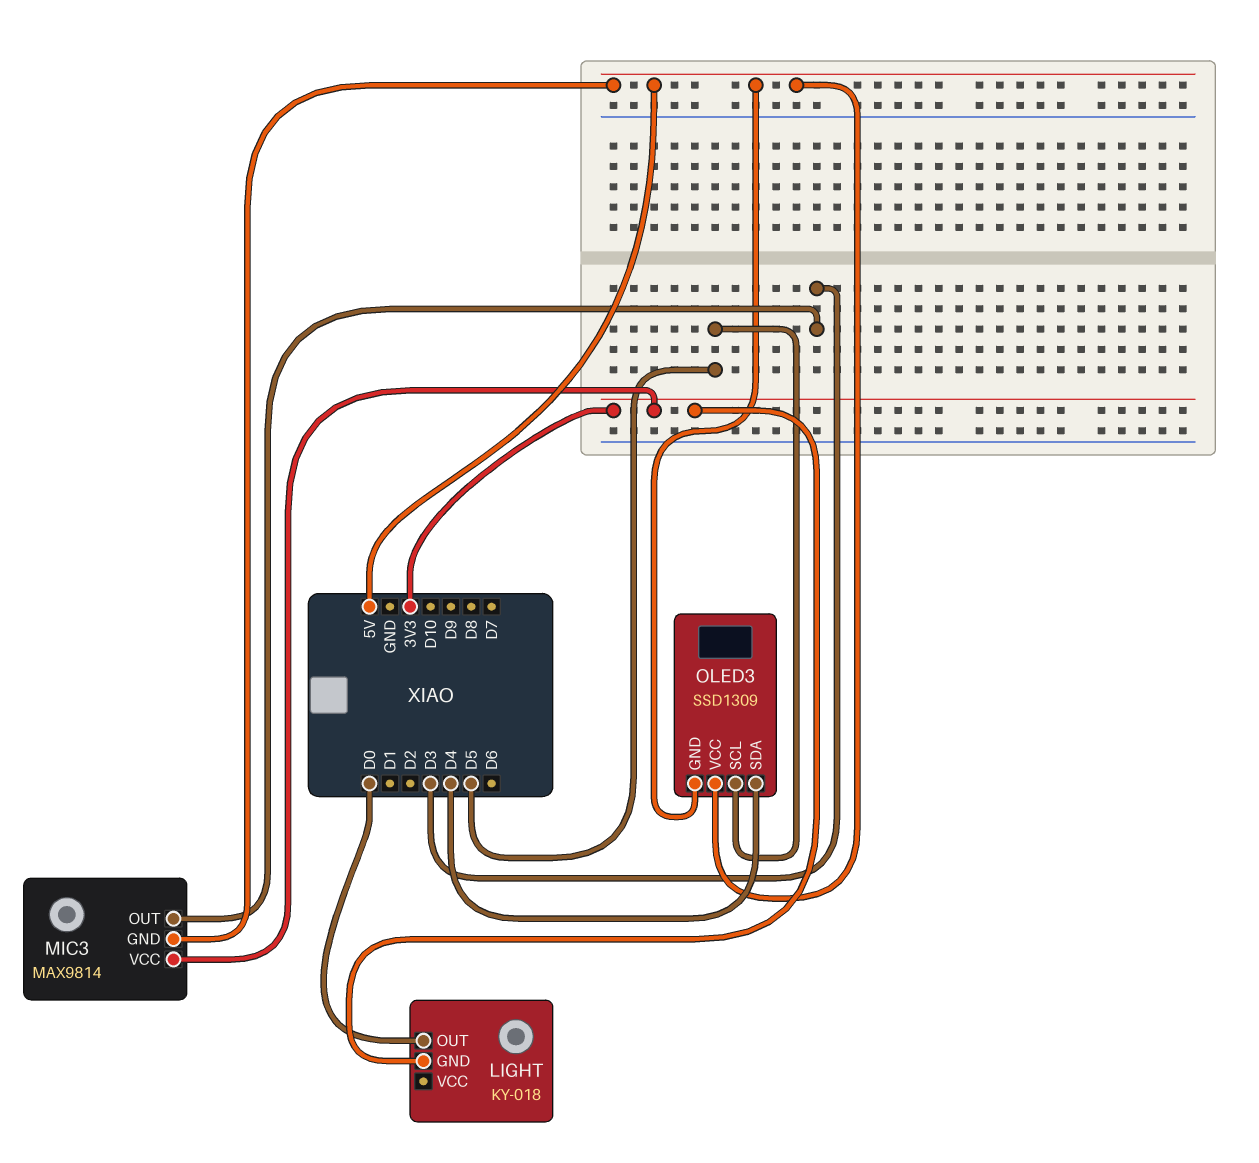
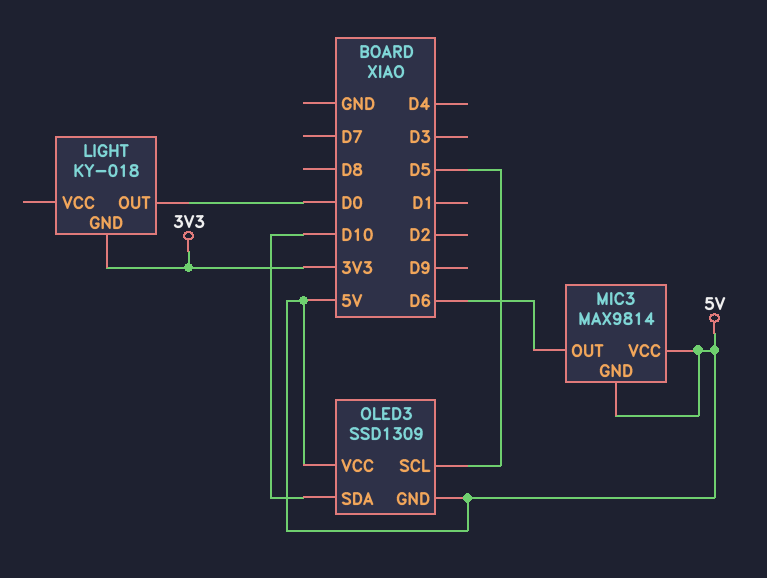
MIC3 pin OUT: D3 -> D6
MIC3 pin VCC: 3V3 -> 5V
OLED3 pin SDA: D4 -> D10

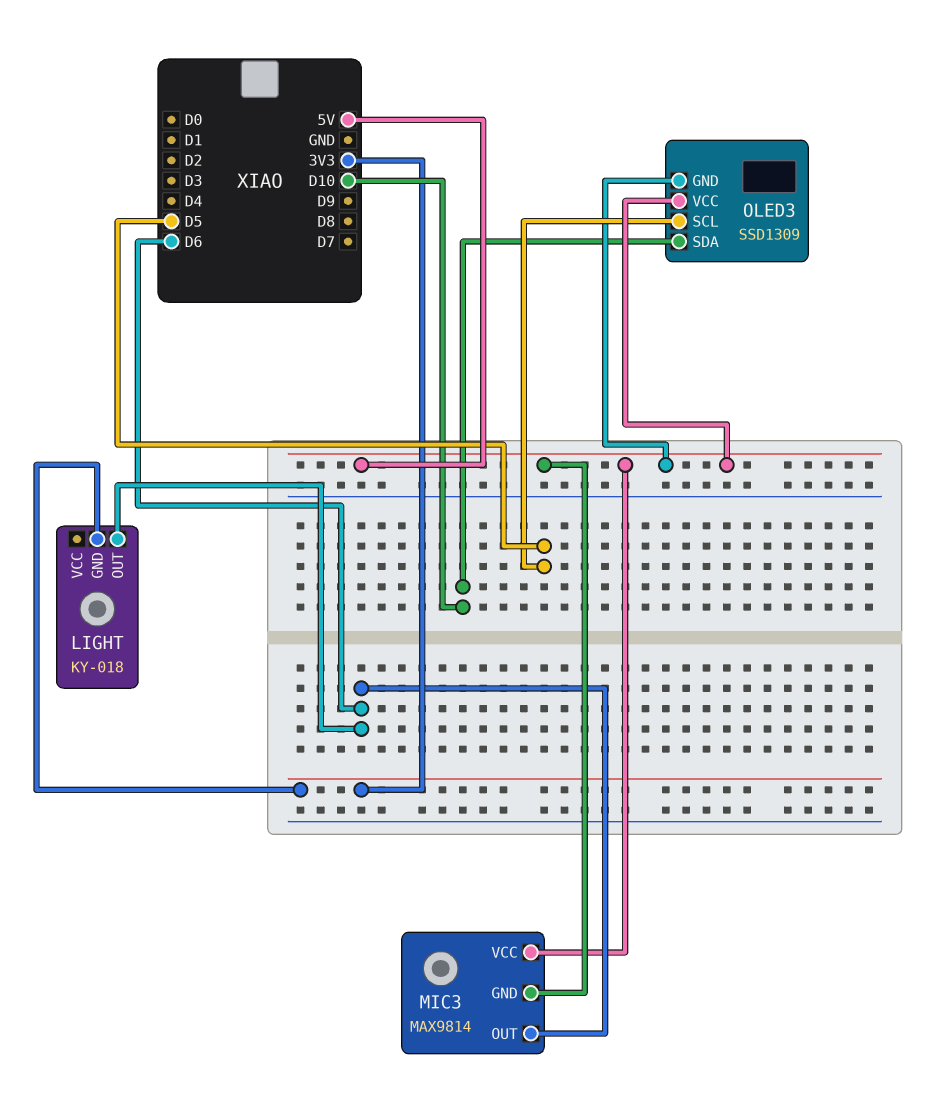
LIGHT pin OUT: D0 -> D6

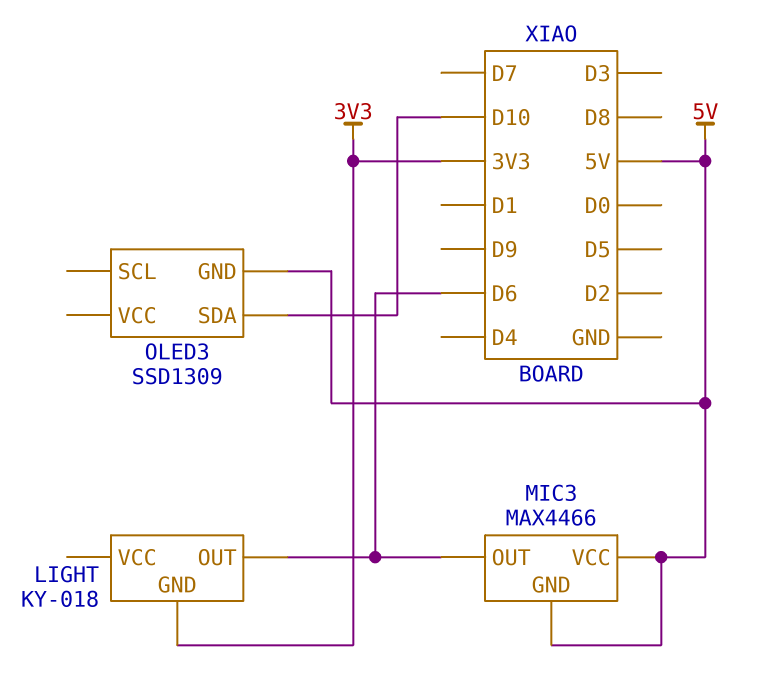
MIC3: MAX9814 -> MAX4466
OLED3 pin SCL: D5 -> none
OLED3 pin VCC: 5V -> none

